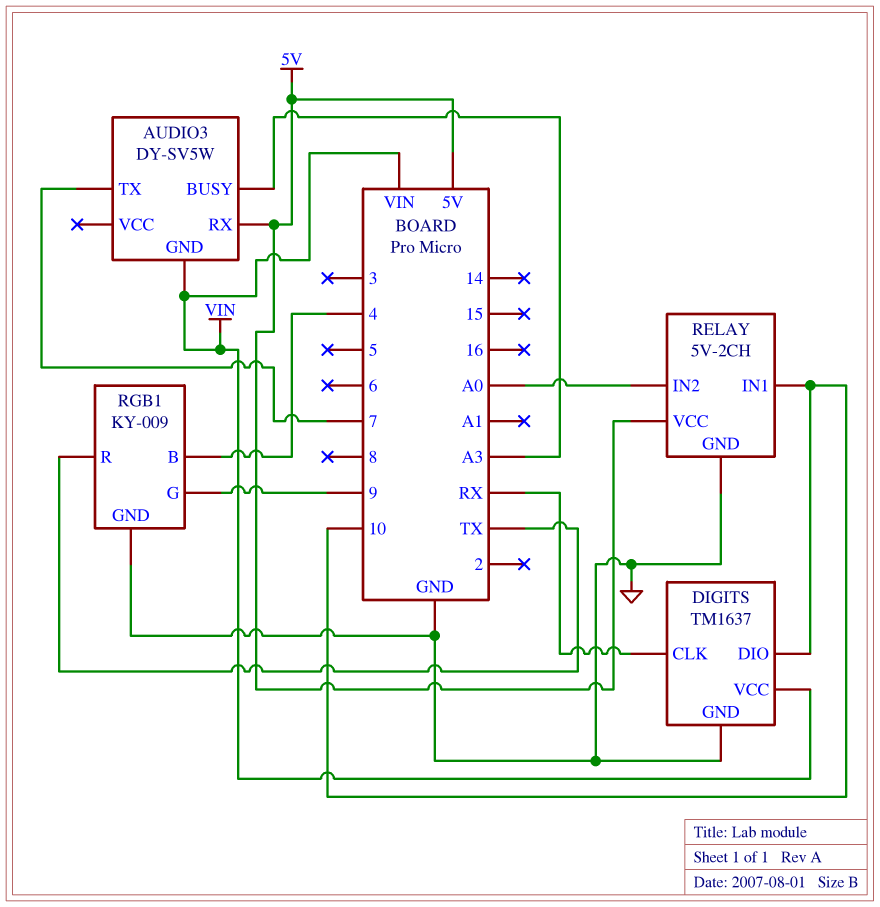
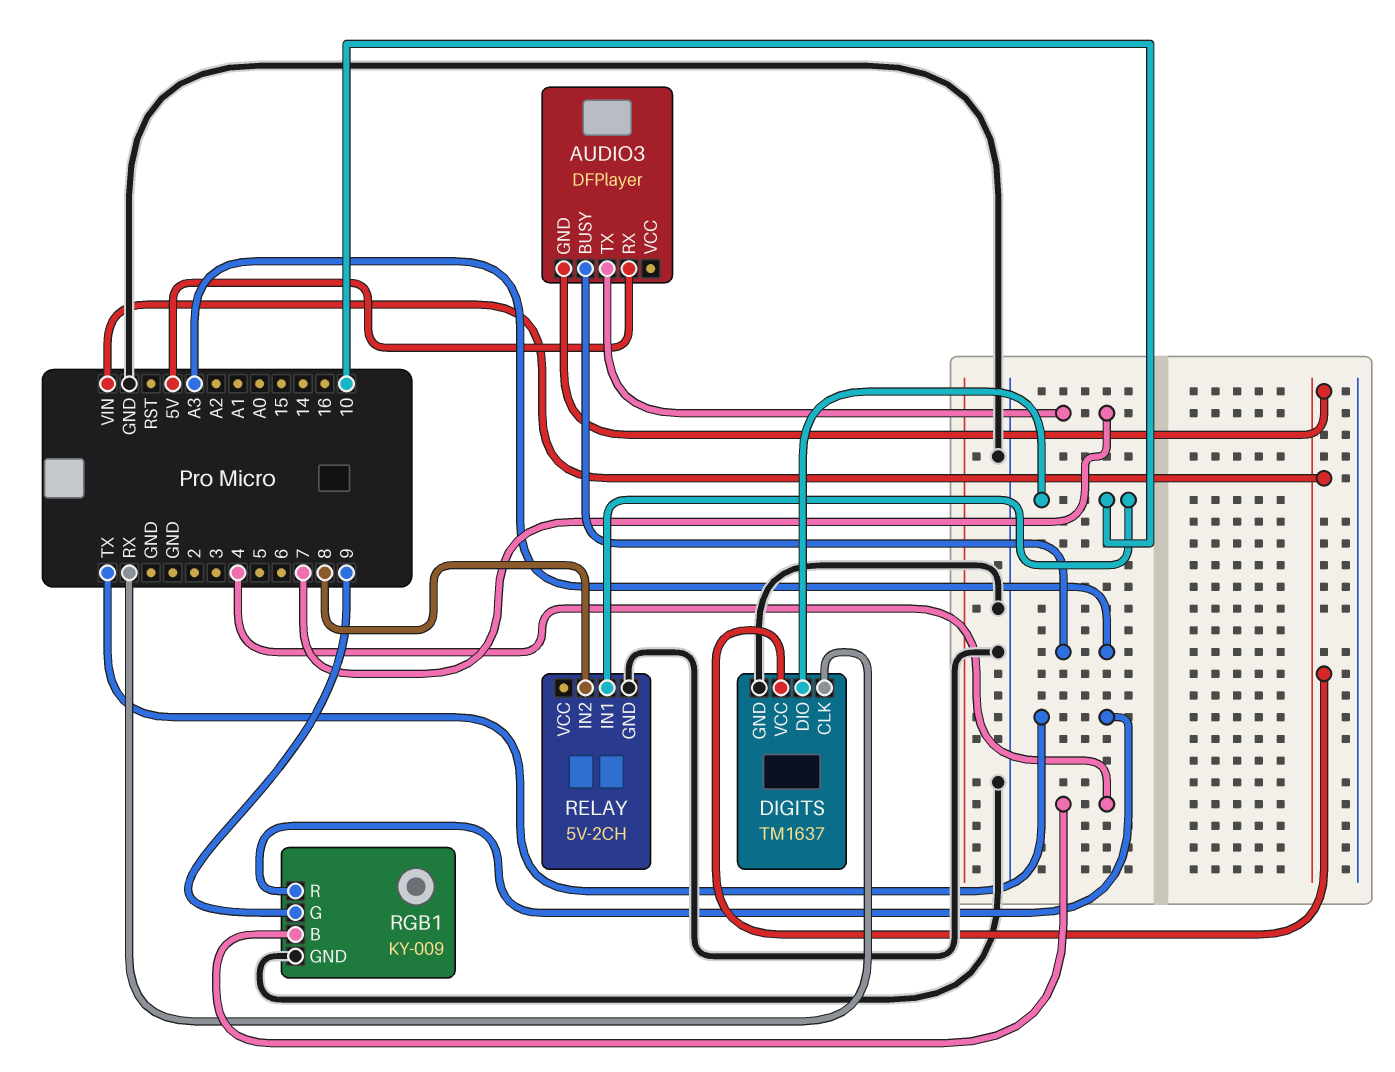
AUDIO3: DY-SV5W -> DFPlayer
RELAY pin IN2: A0 -> 8
RELAY pin VCC: 5V -> none

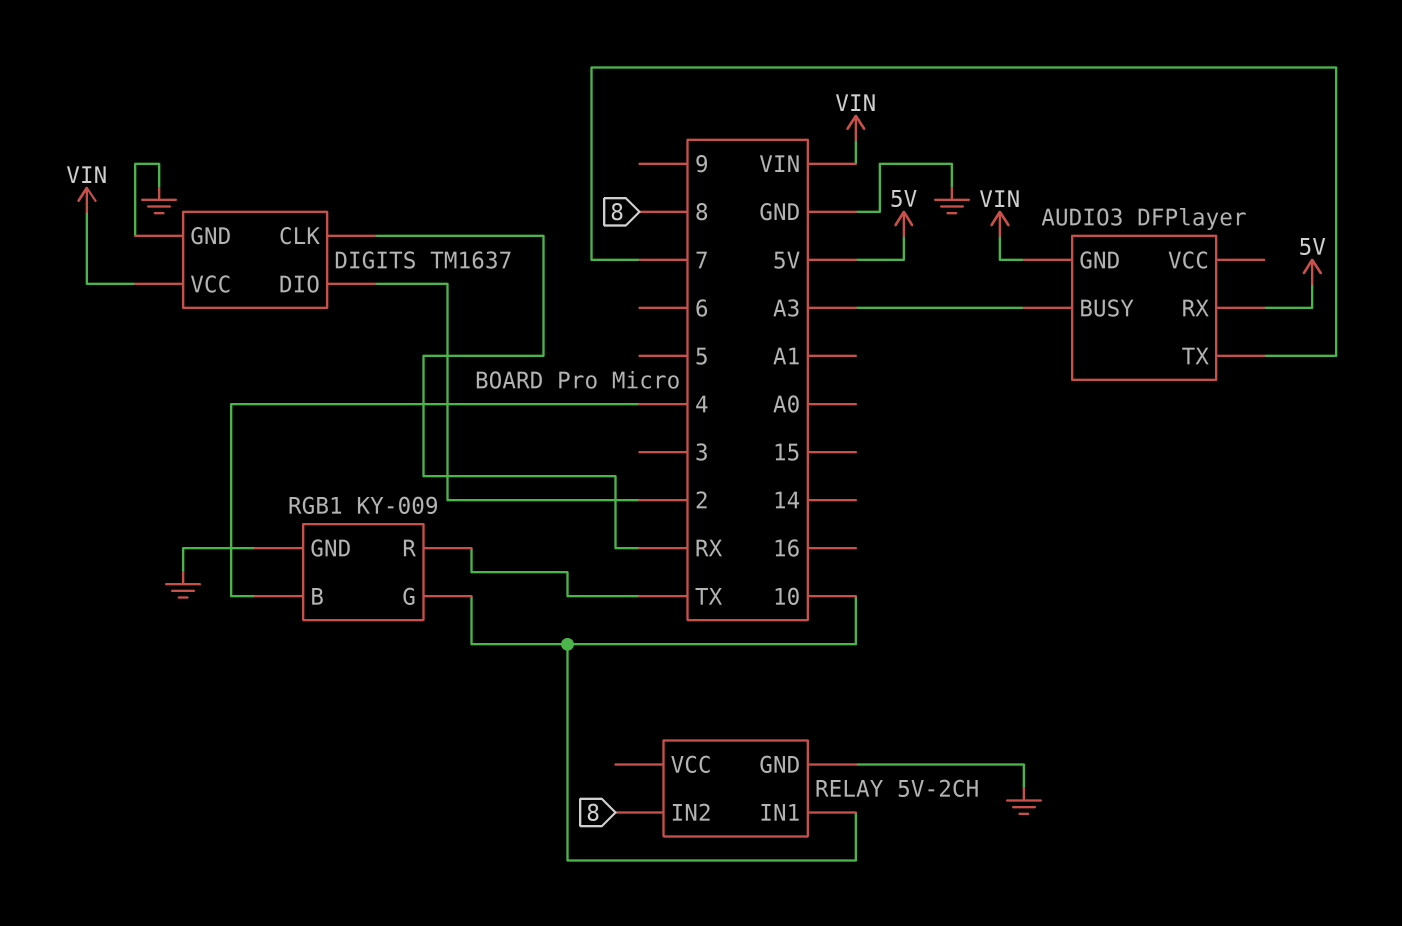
DIGITS pin DIO: 10 -> 2
RGB1 pin G: 9 -> 10

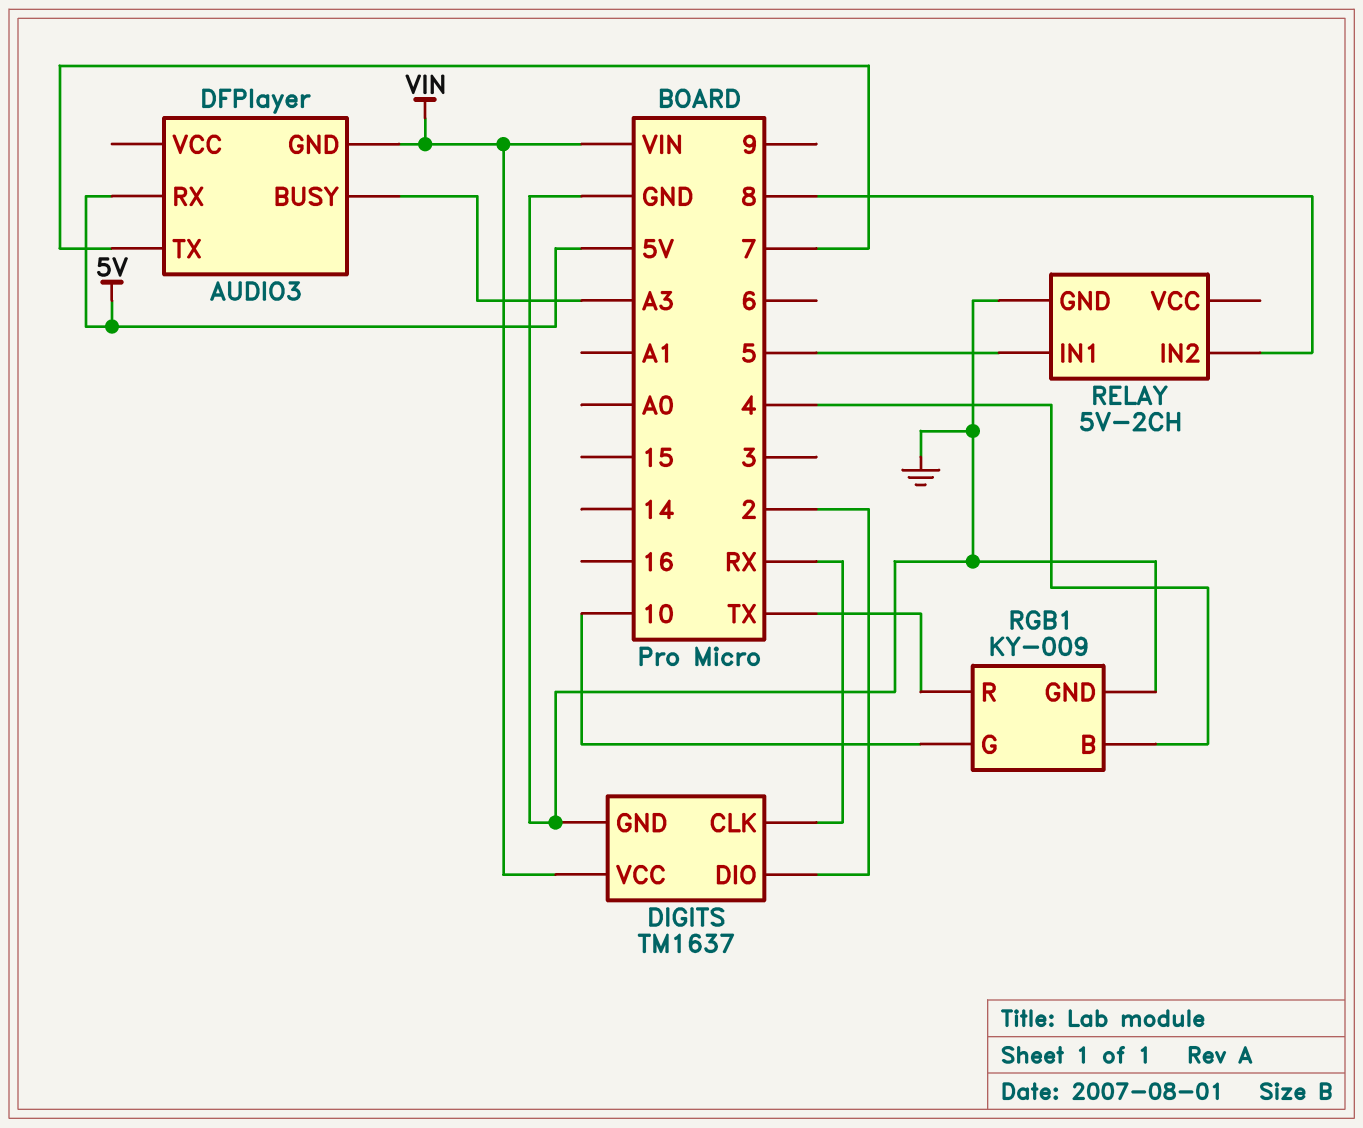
RELAY pin IN1: 10 -> 5

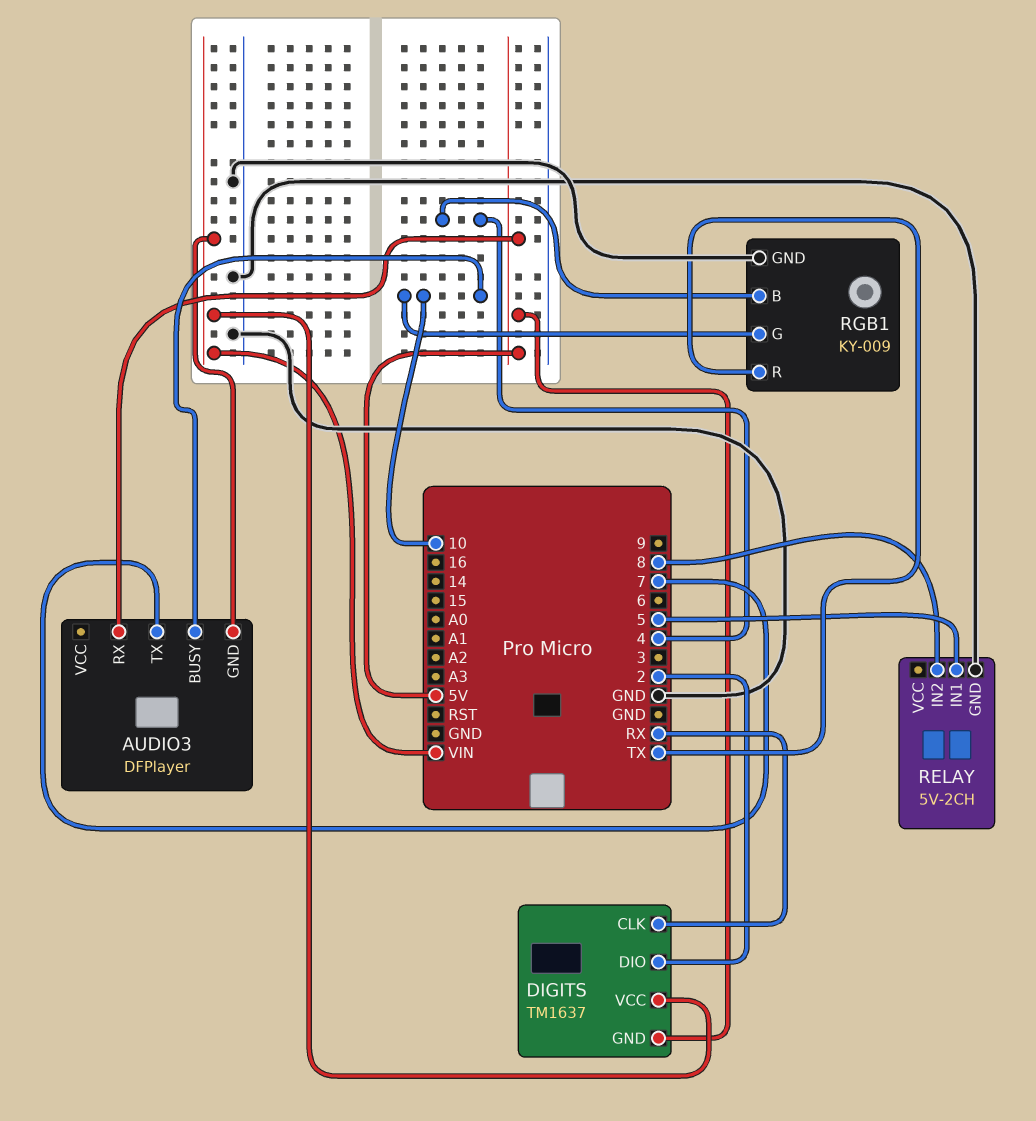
AUDIO3 pin BUSY: A3 -> 10
DIGITS pin GND: GND -> 5V

